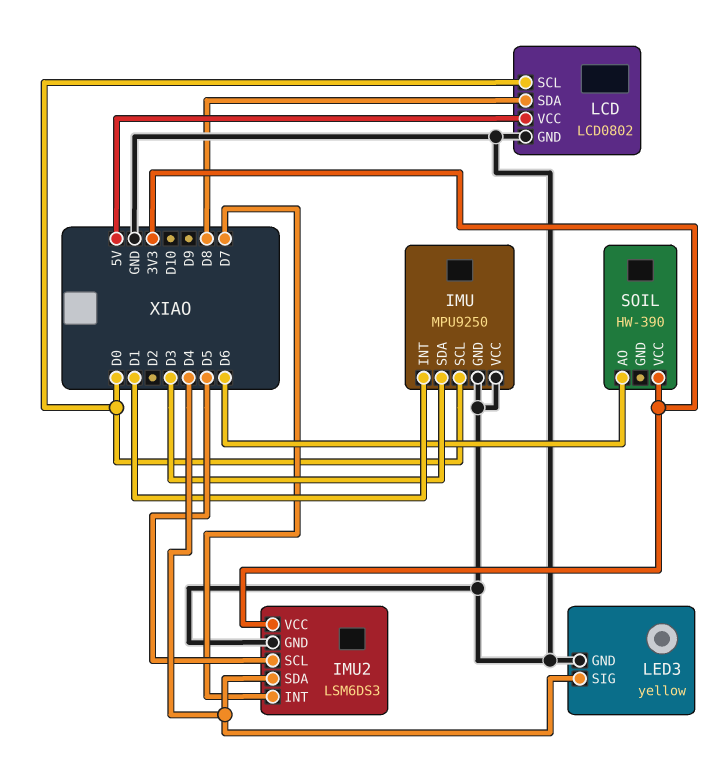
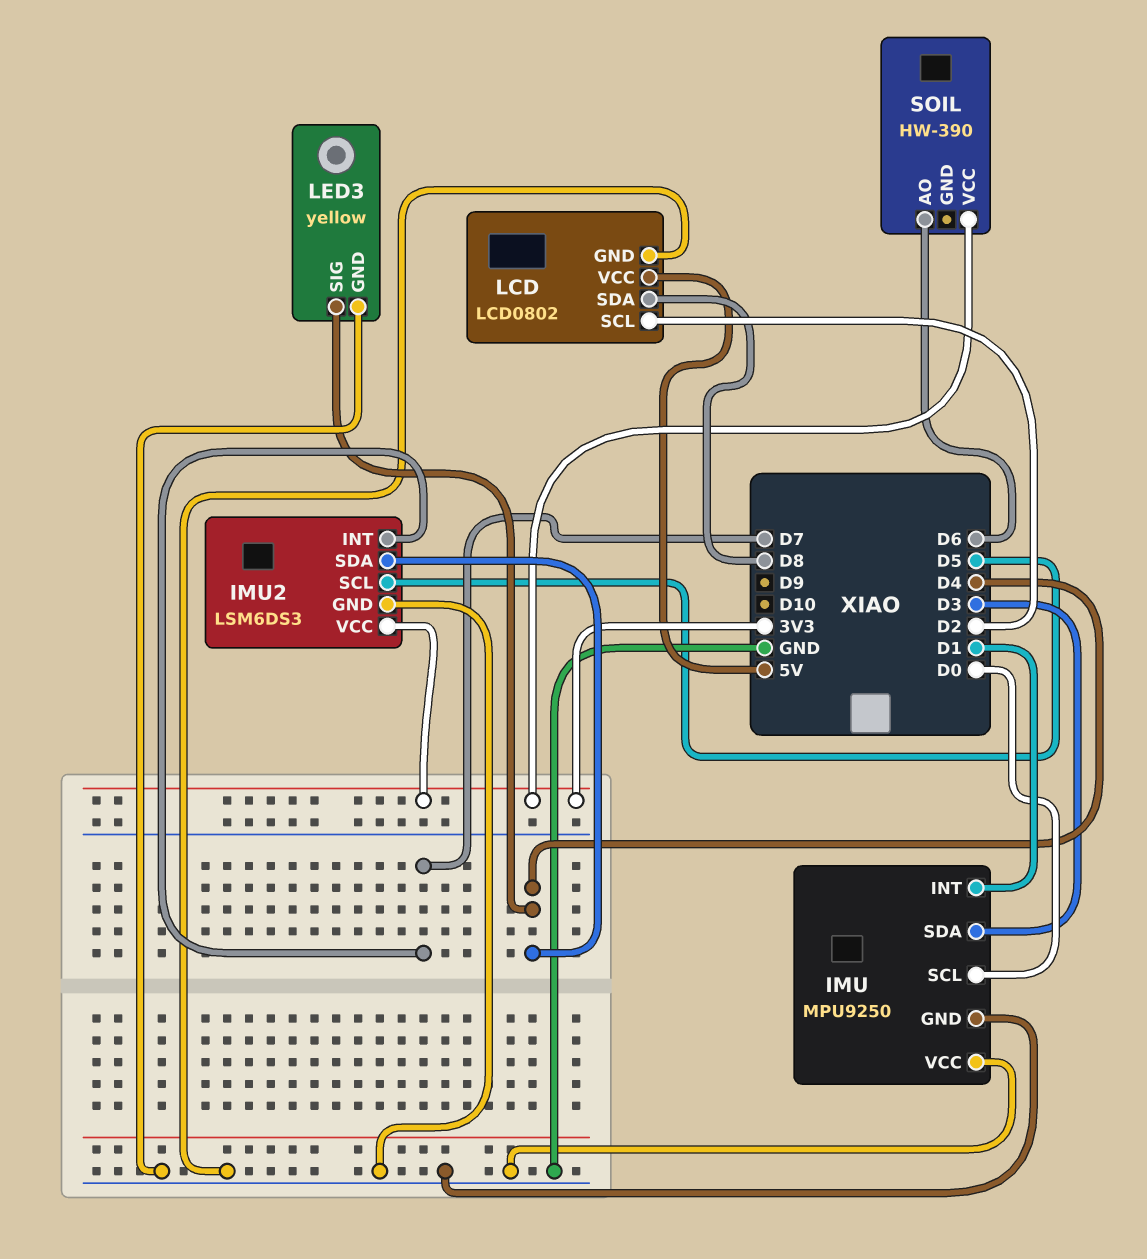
LCD pin SCL: D0 -> D2

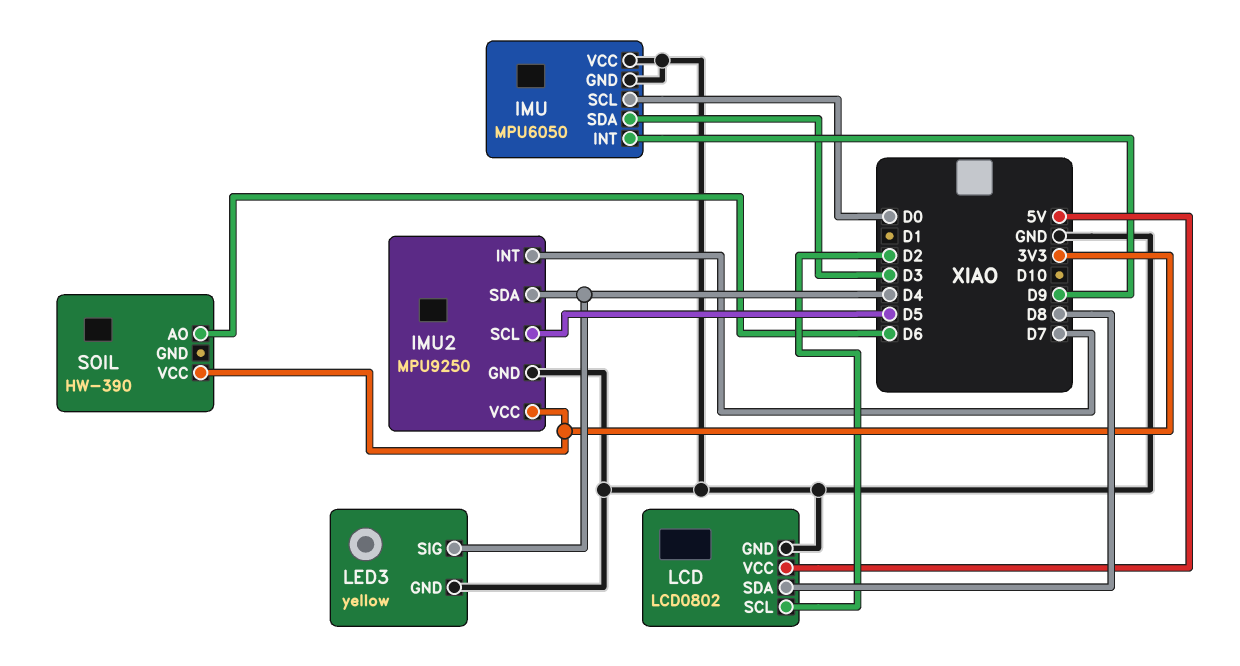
IMU: MPU9250 -> MPU6050
IMU pin INT: D1 -> D9
IMU2: LSM6DS3 -> MPU9250

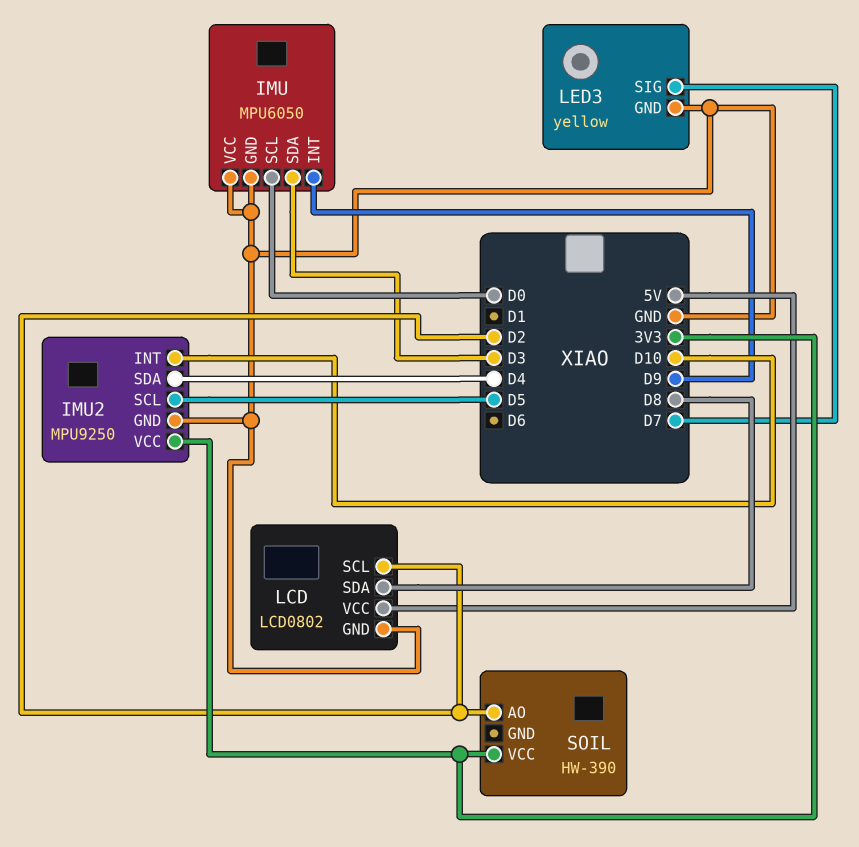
IMU2 pin INT: D7 -> D10
LED3 pin SIG: D4 -> D7
SOIL pin AO: D6 -> D2

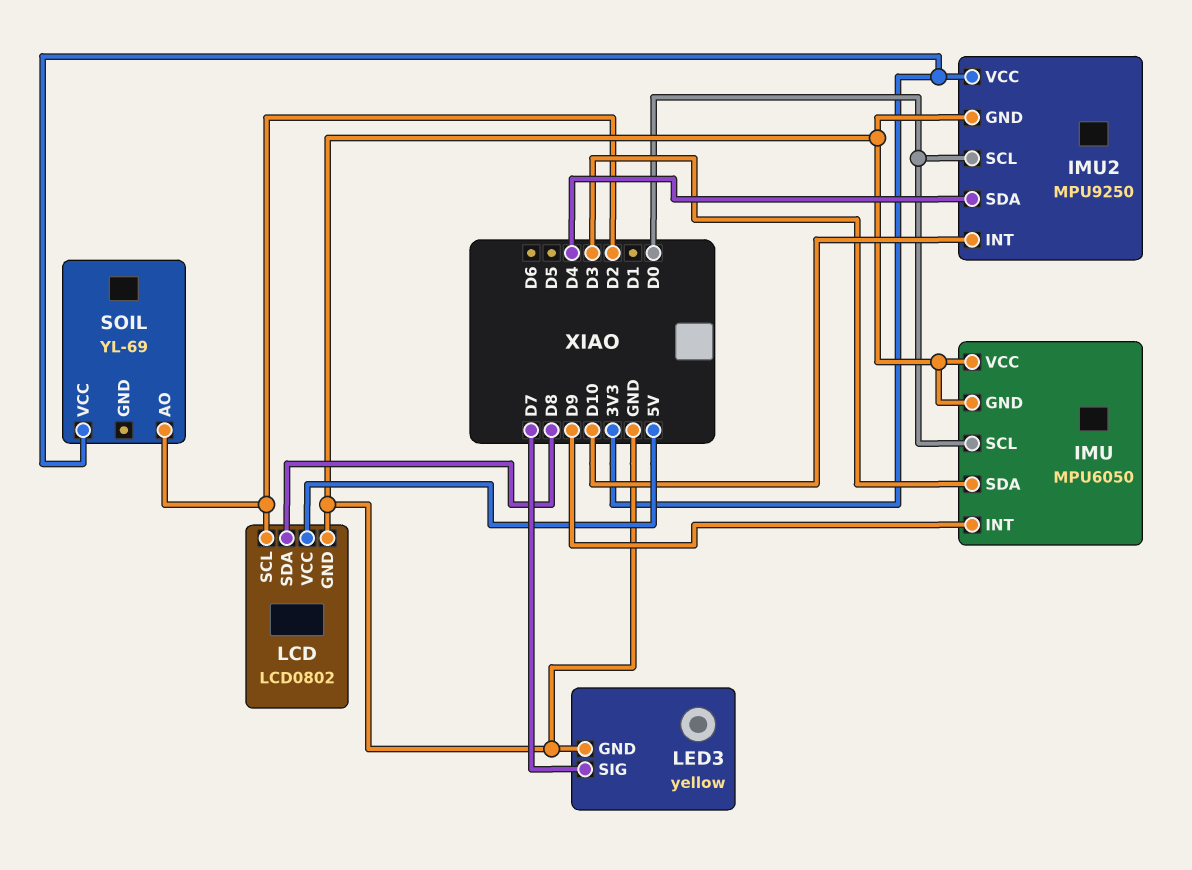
IMU2 pin SCL: D5 -> D0
SOIL: HW-390 -> YL-69

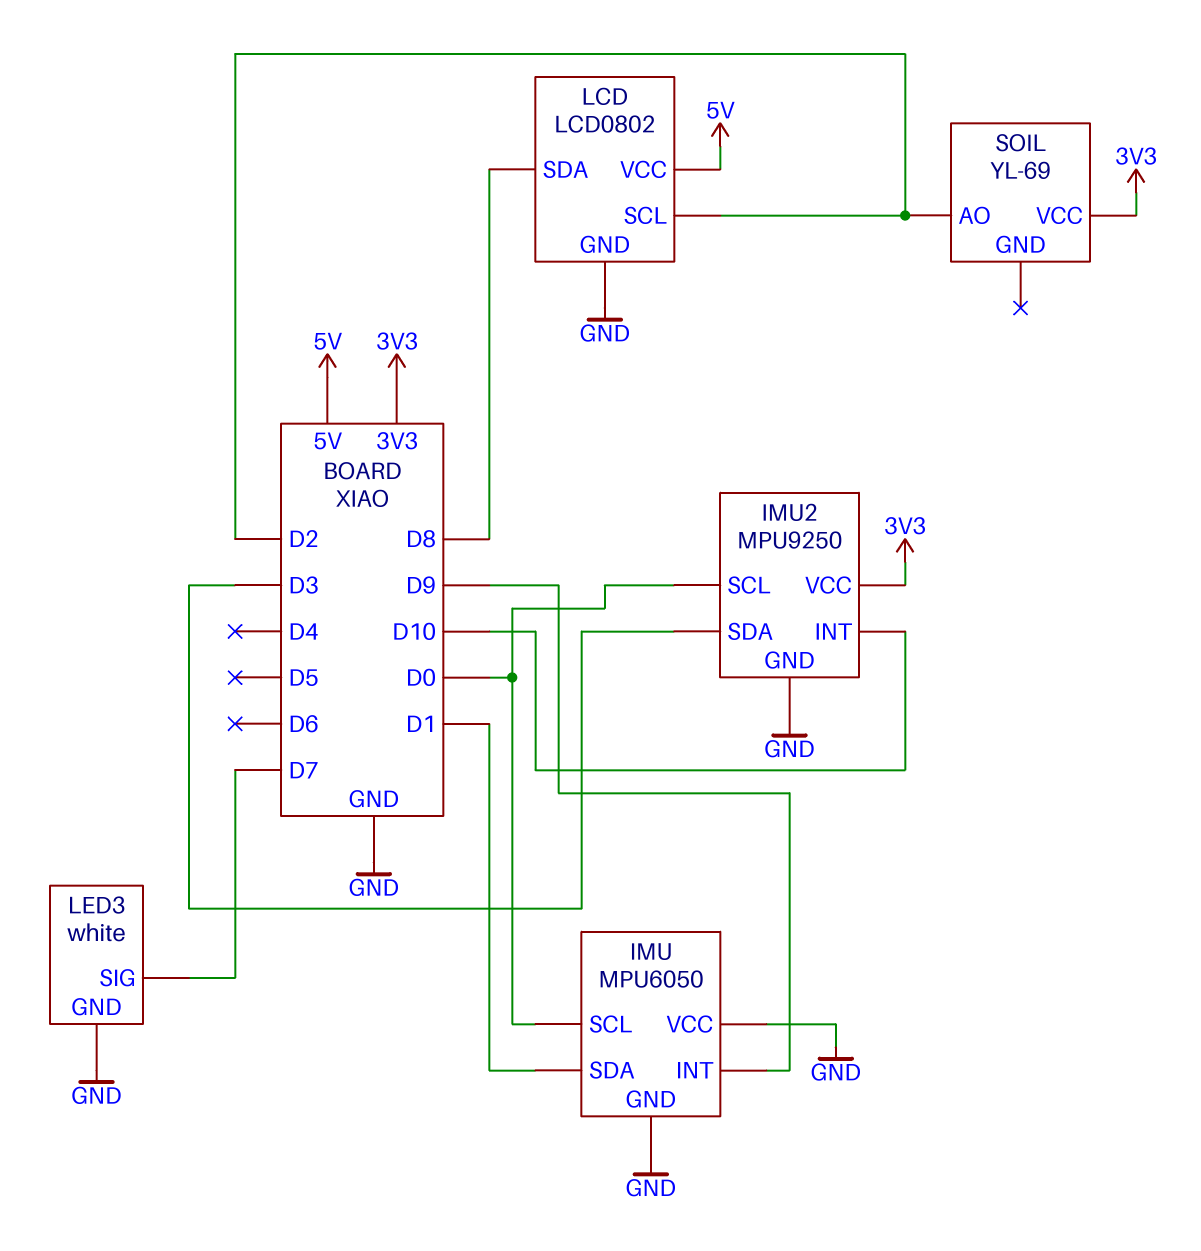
IMU pin SDA: D3 -> D1
IMU2 pin SDA: D4 -> D3
LED3: yellow -> white

